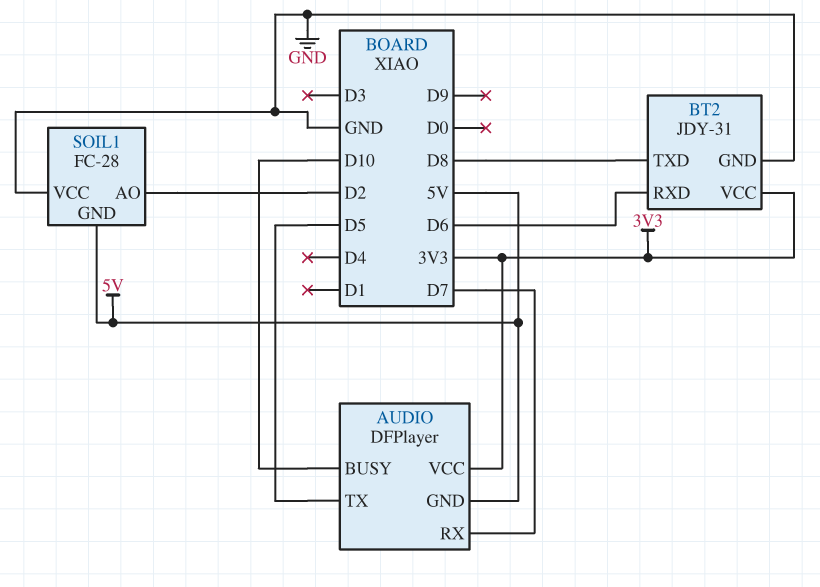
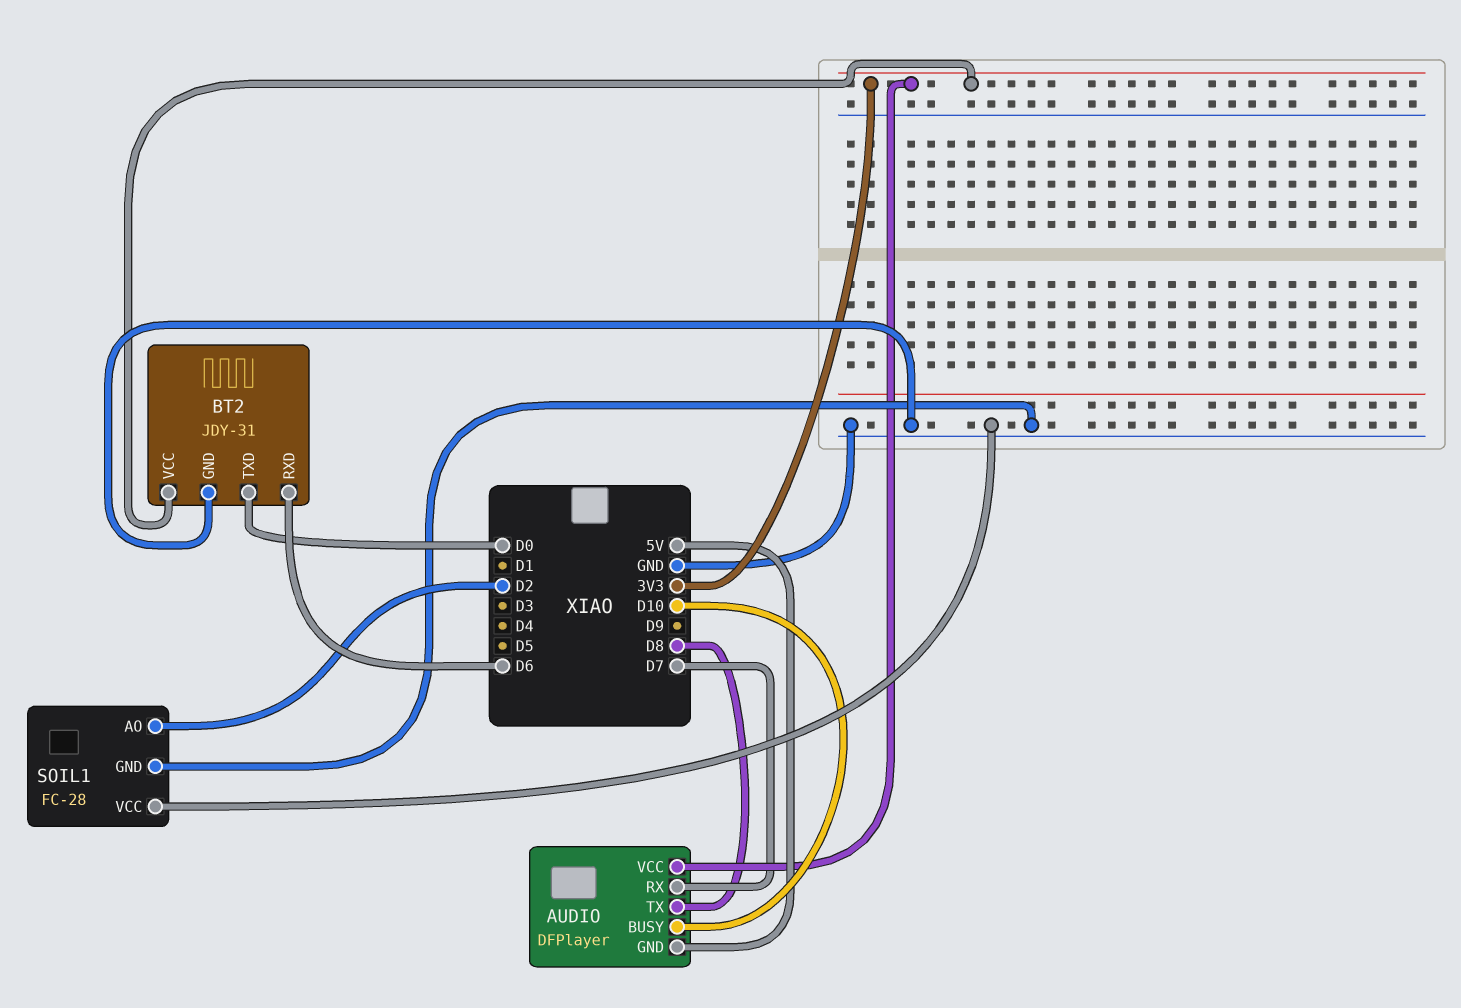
AUDIO pin TX: D5 -> D8
BT2 pin TXD: D8 -> D0
SOIL1 pin GND: 5V -> GND

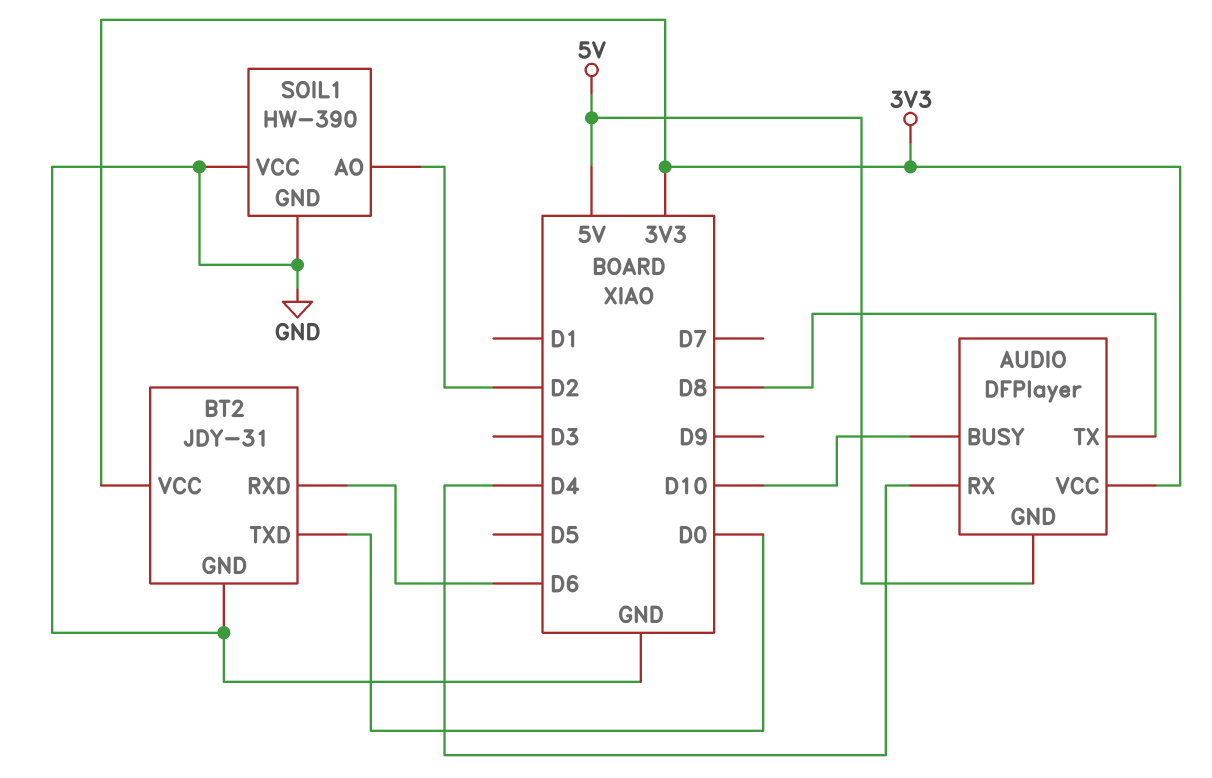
AUDIO pin RX: D7 -> D4
SOIL1: FC-28 -> HW-390

